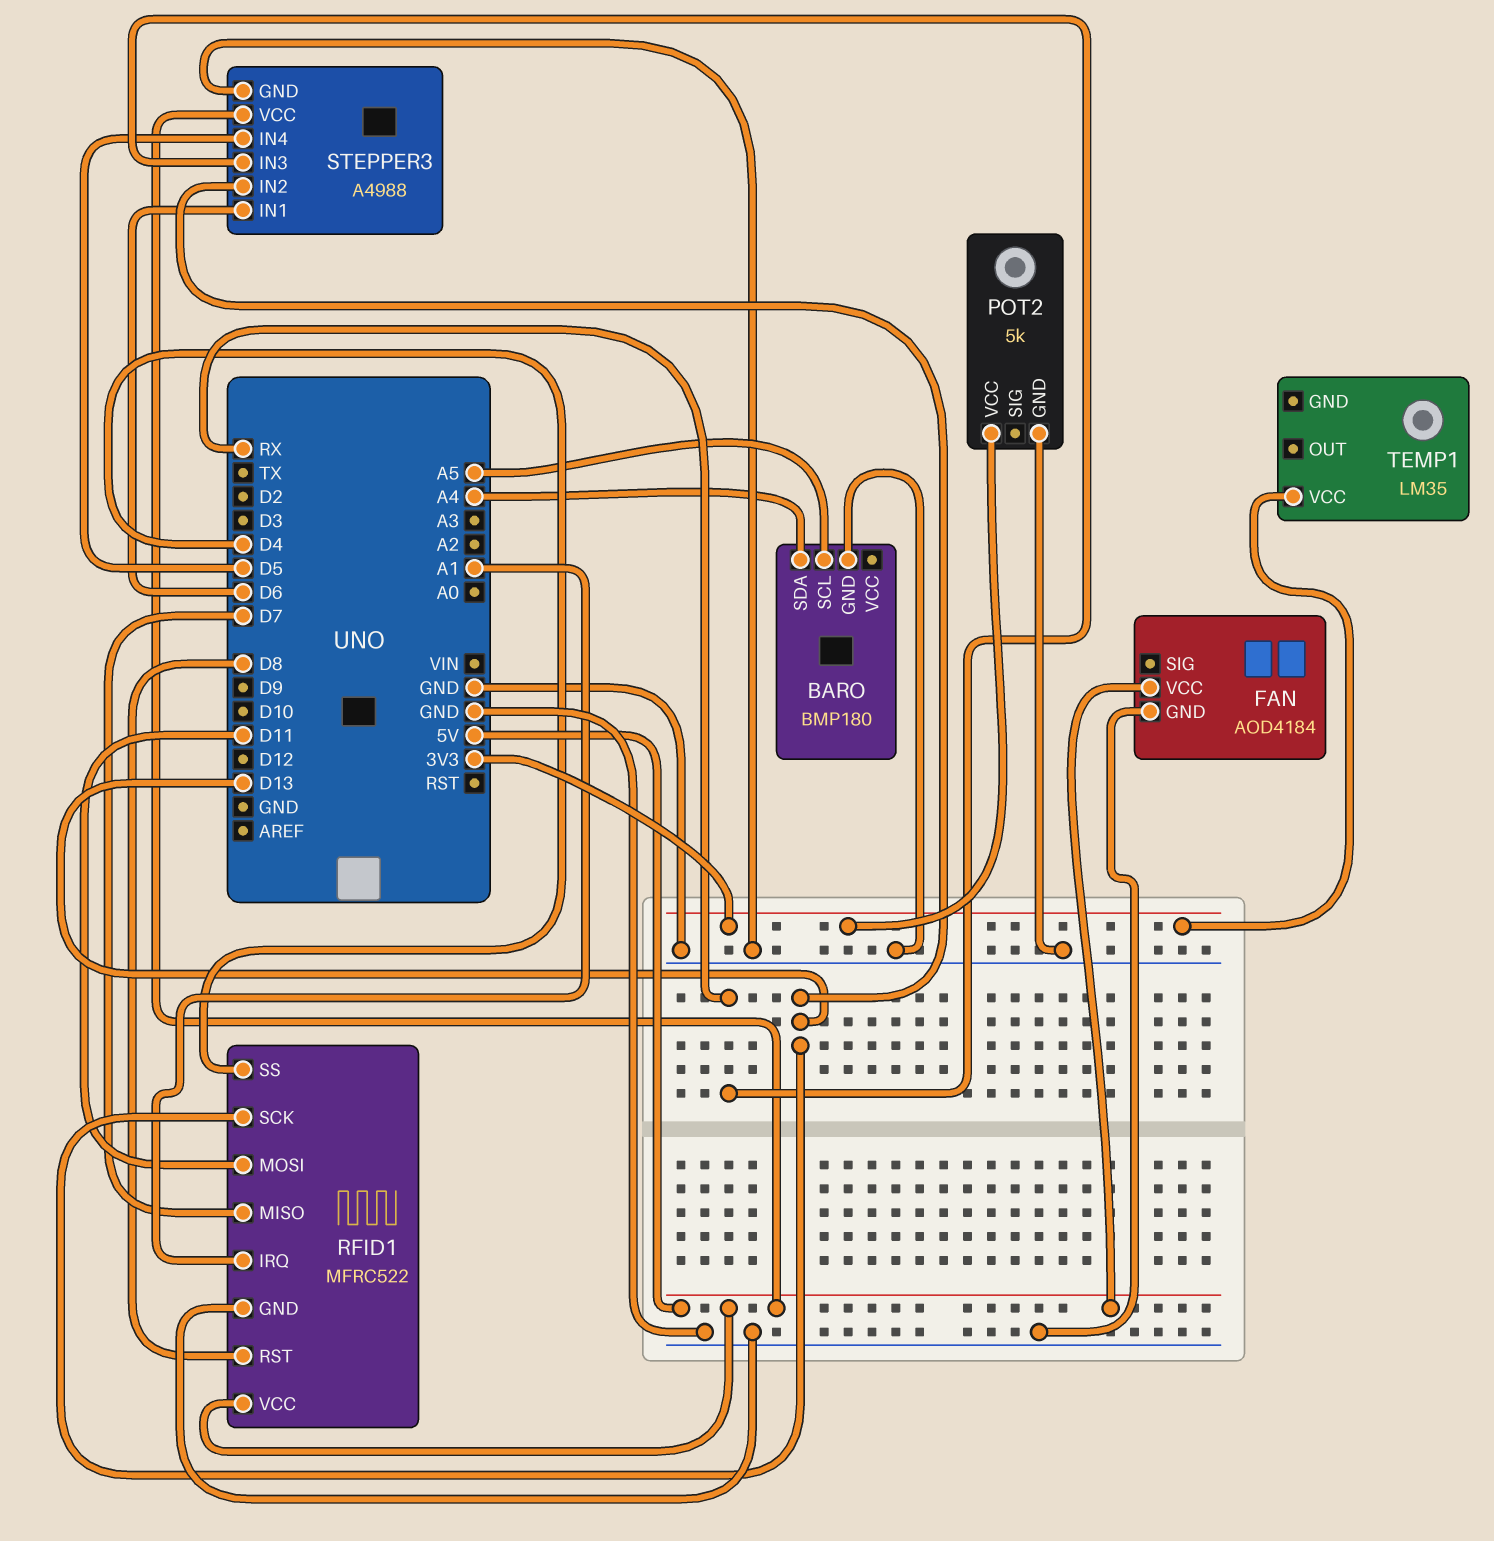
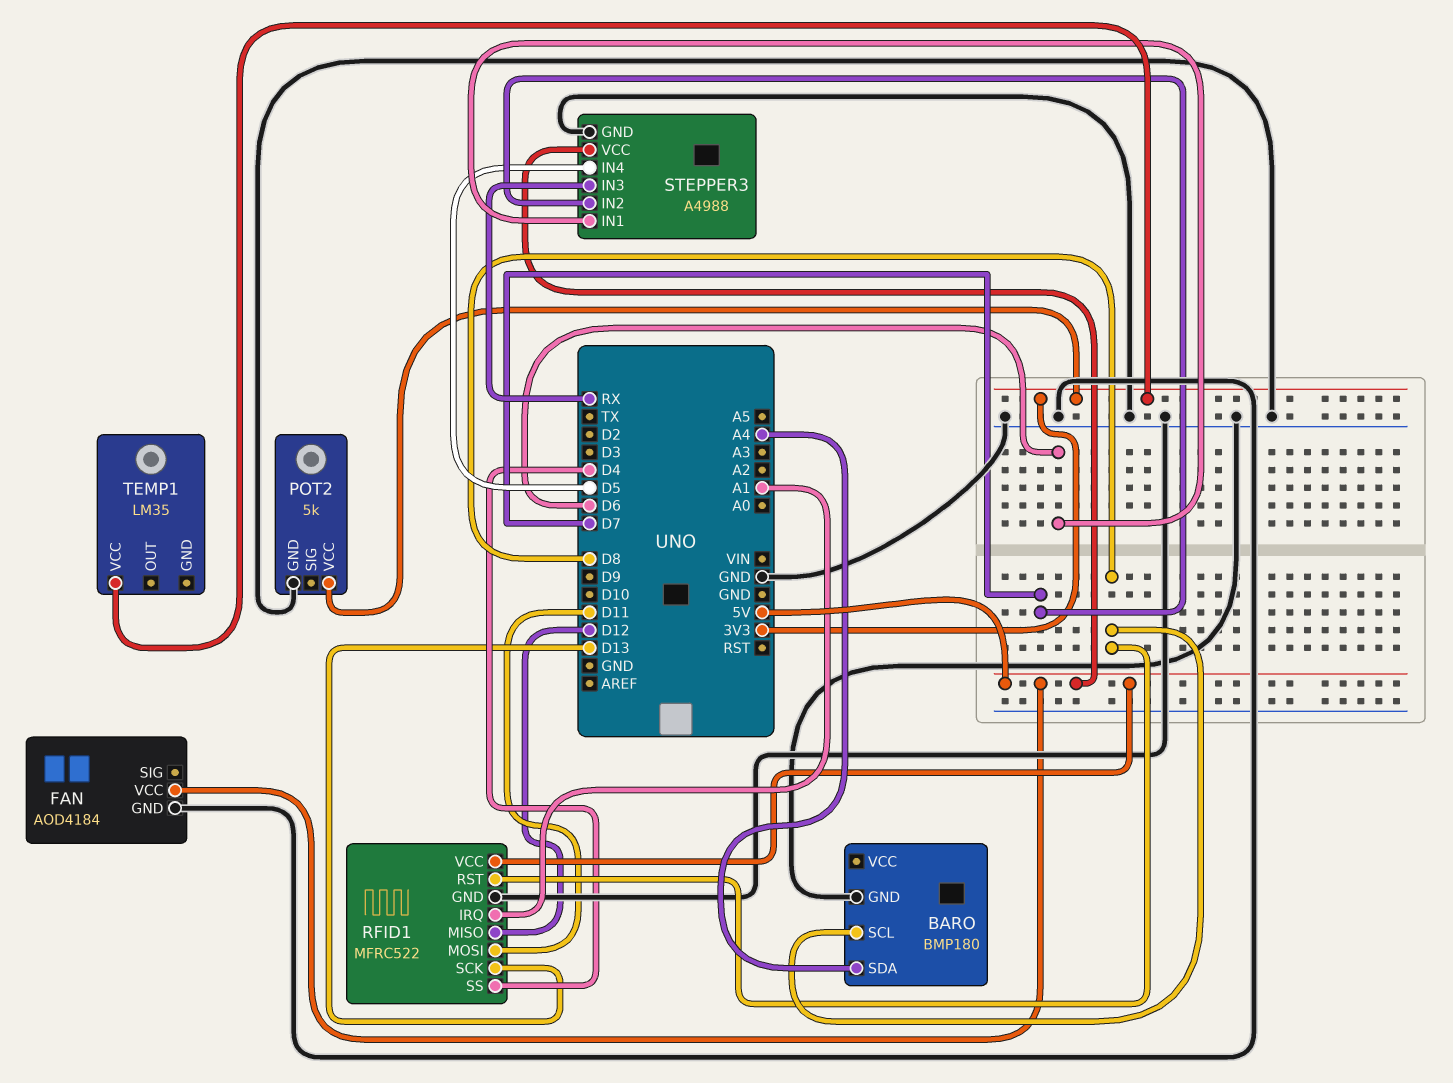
BARO pin SCL: A5 -> D8
RFID1 pin MISO: D7 -> D12
STEPPER3 pin IN2: D13 -> D7

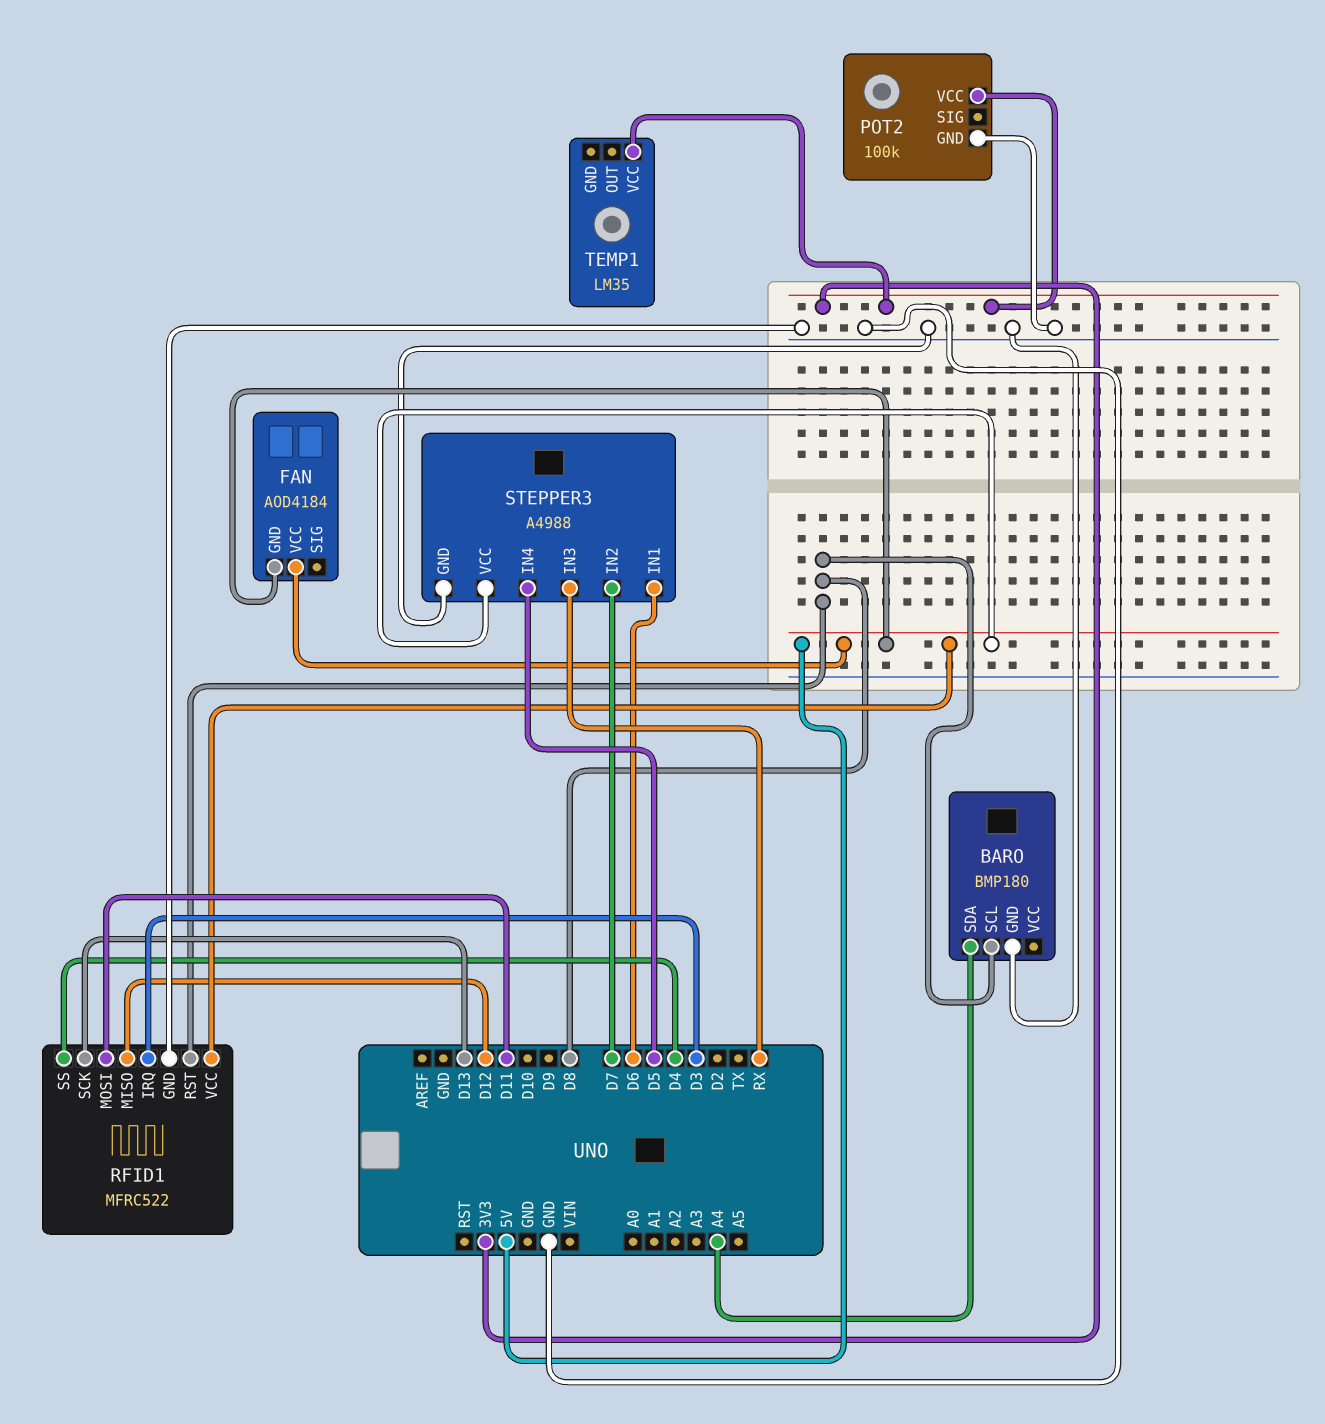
FAN pin GND: GND -> 5V
POT2: 5k -> 100k
RFID1 pin IRQ: A1 -> D3

